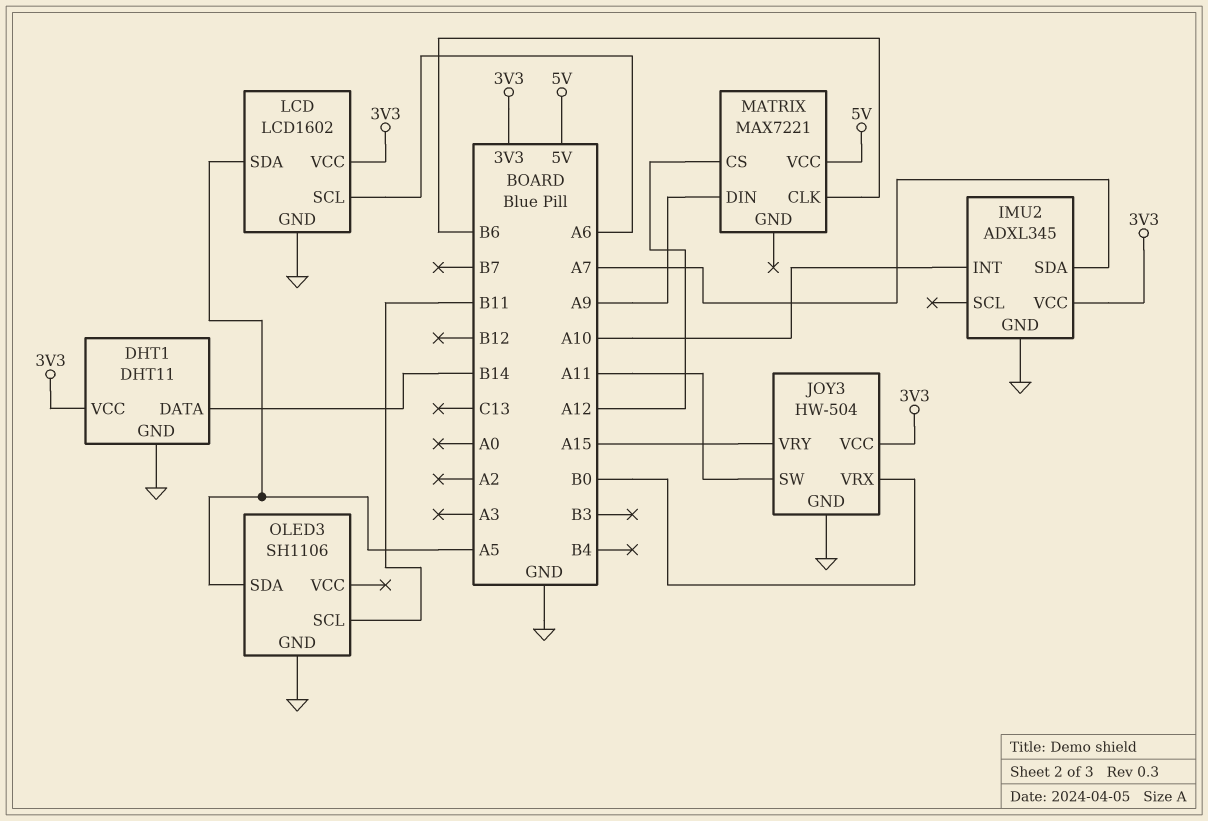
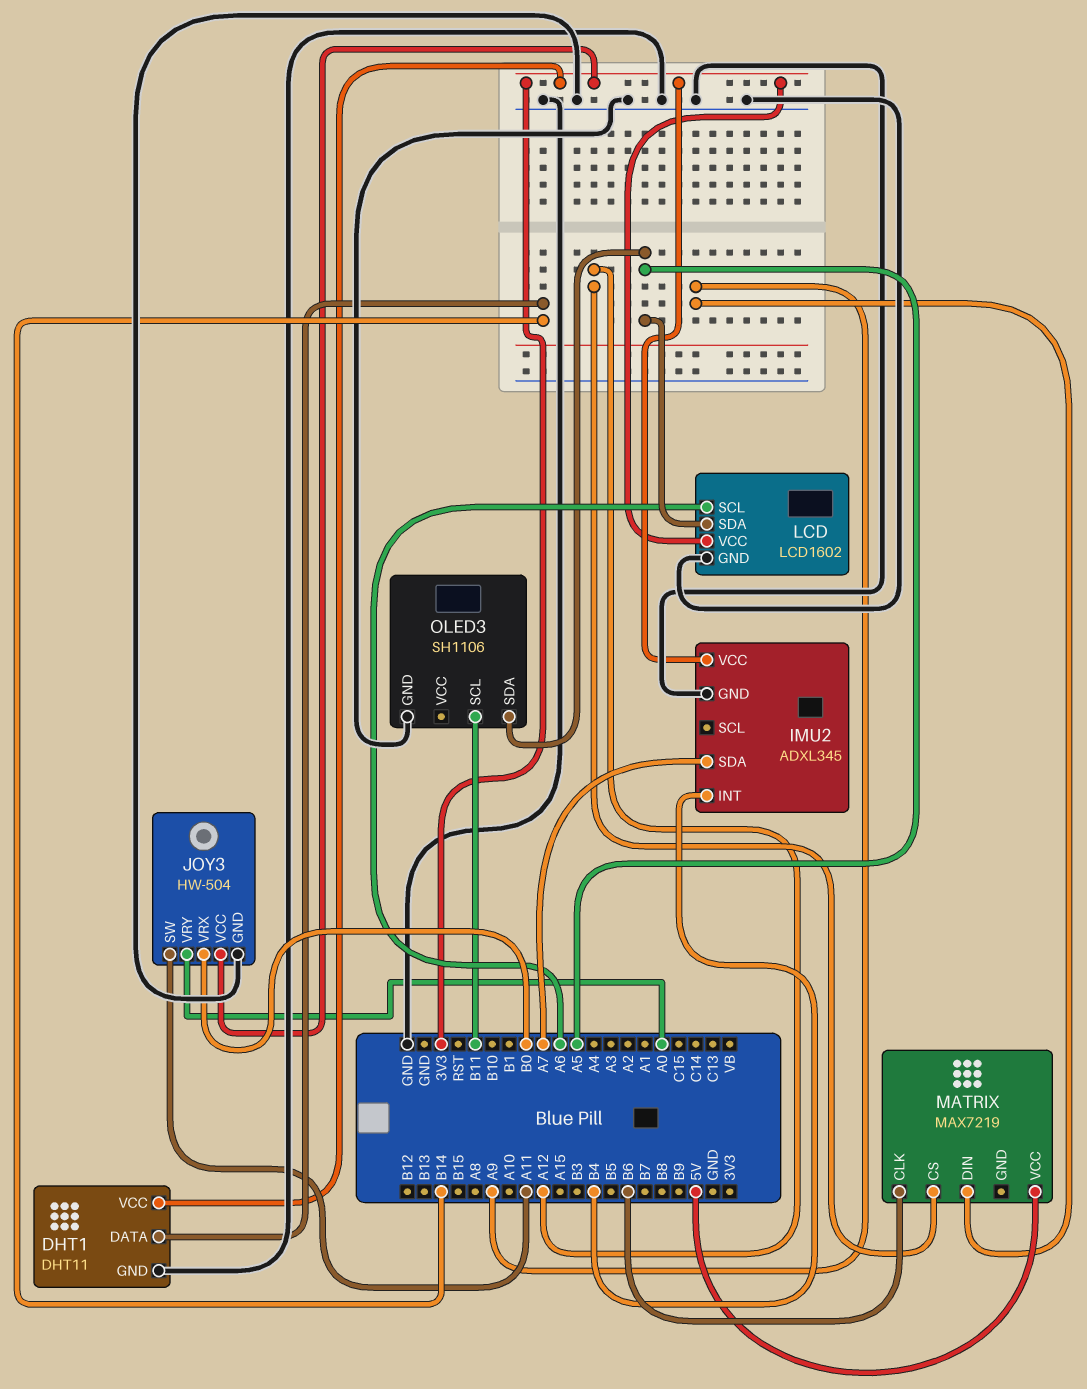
IMU2 pin INT: A10 -> B4
JOY3 pin VRY: A15 -> A0
MATRIX: MAX7221 -> MAX7219

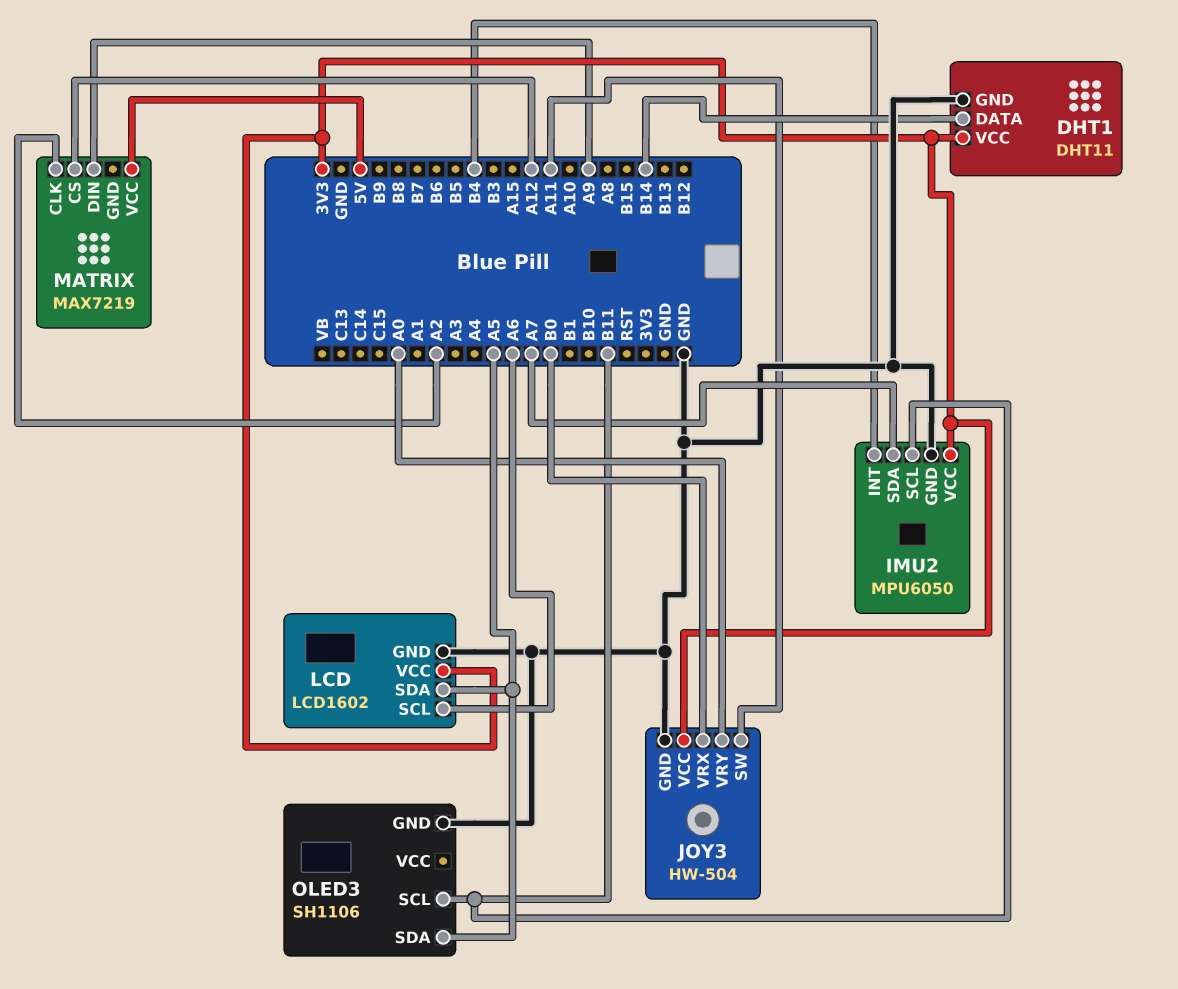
IMU2: ADXL345 -> MPU6050
IMU2 pin SCL: none -> B11
MATRIX pin CLK: B6 -> A2

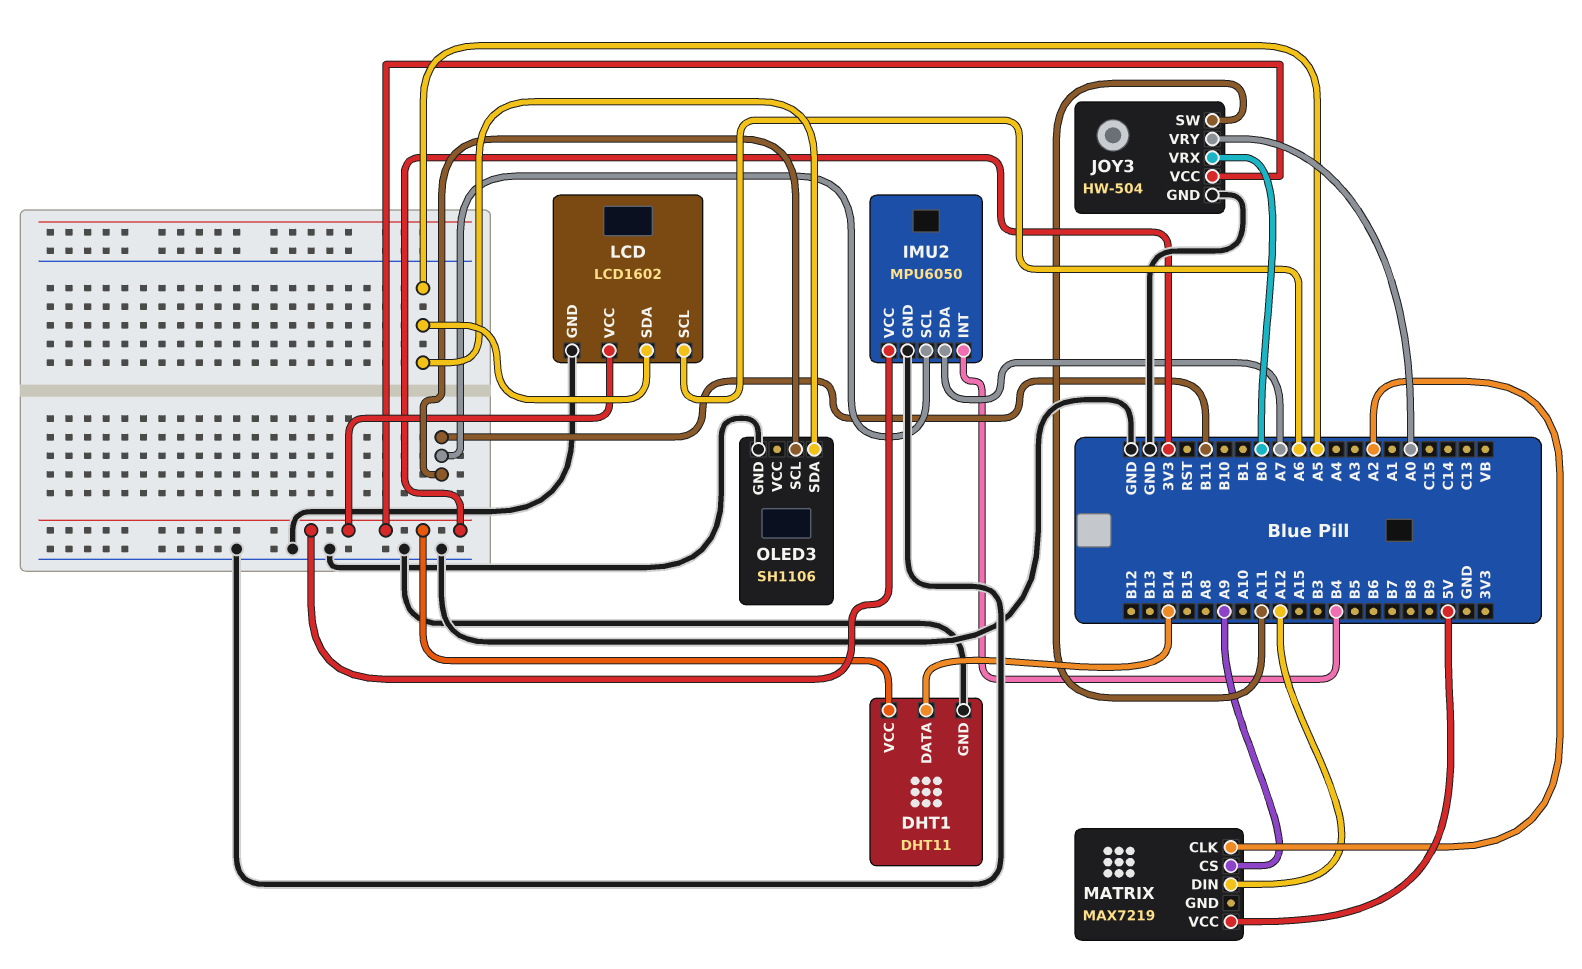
MATRIX pin CS: A12 -> A9
MATRIX pin DIN: A9 -> A12

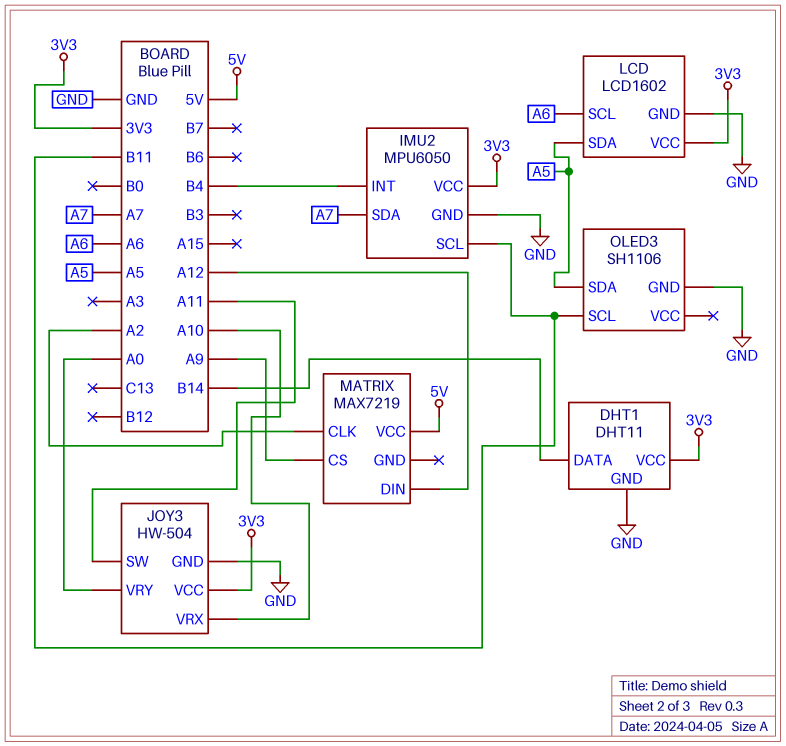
JOY3 pin VRX: B0 -> A10

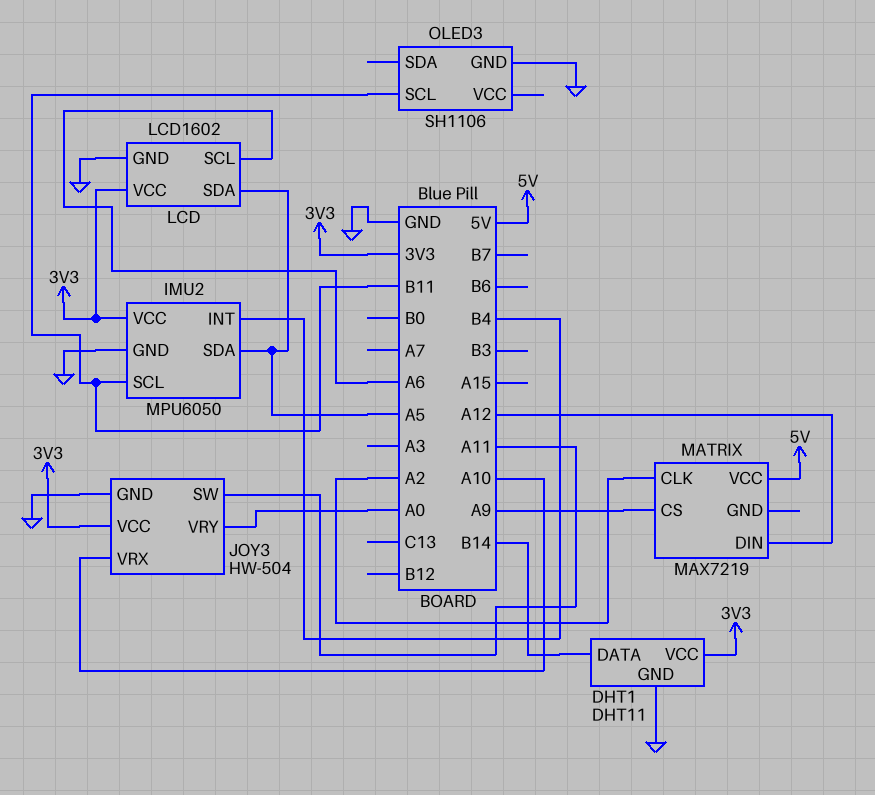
IMU2 pin SDA: A7 -> A5
OLED3 pin SDA: A5 -> none

